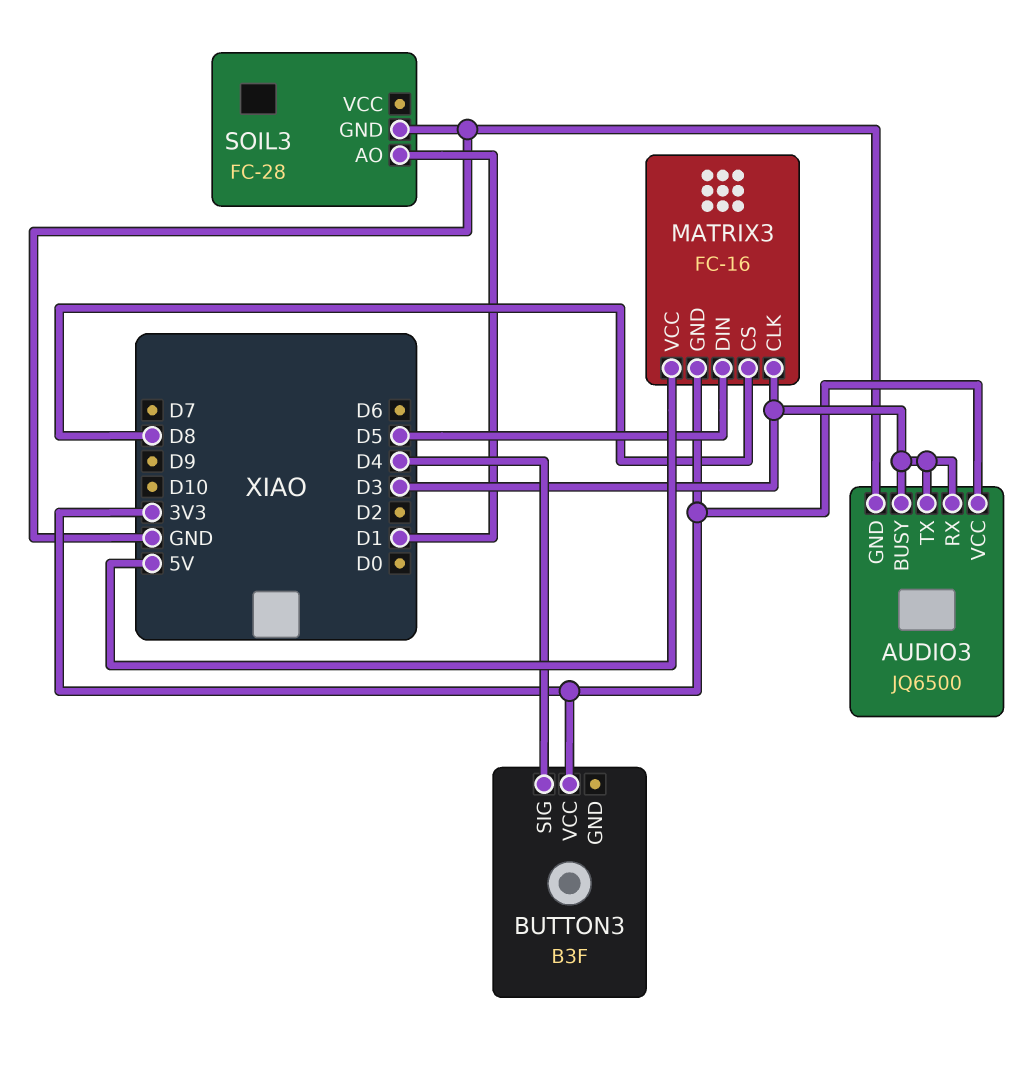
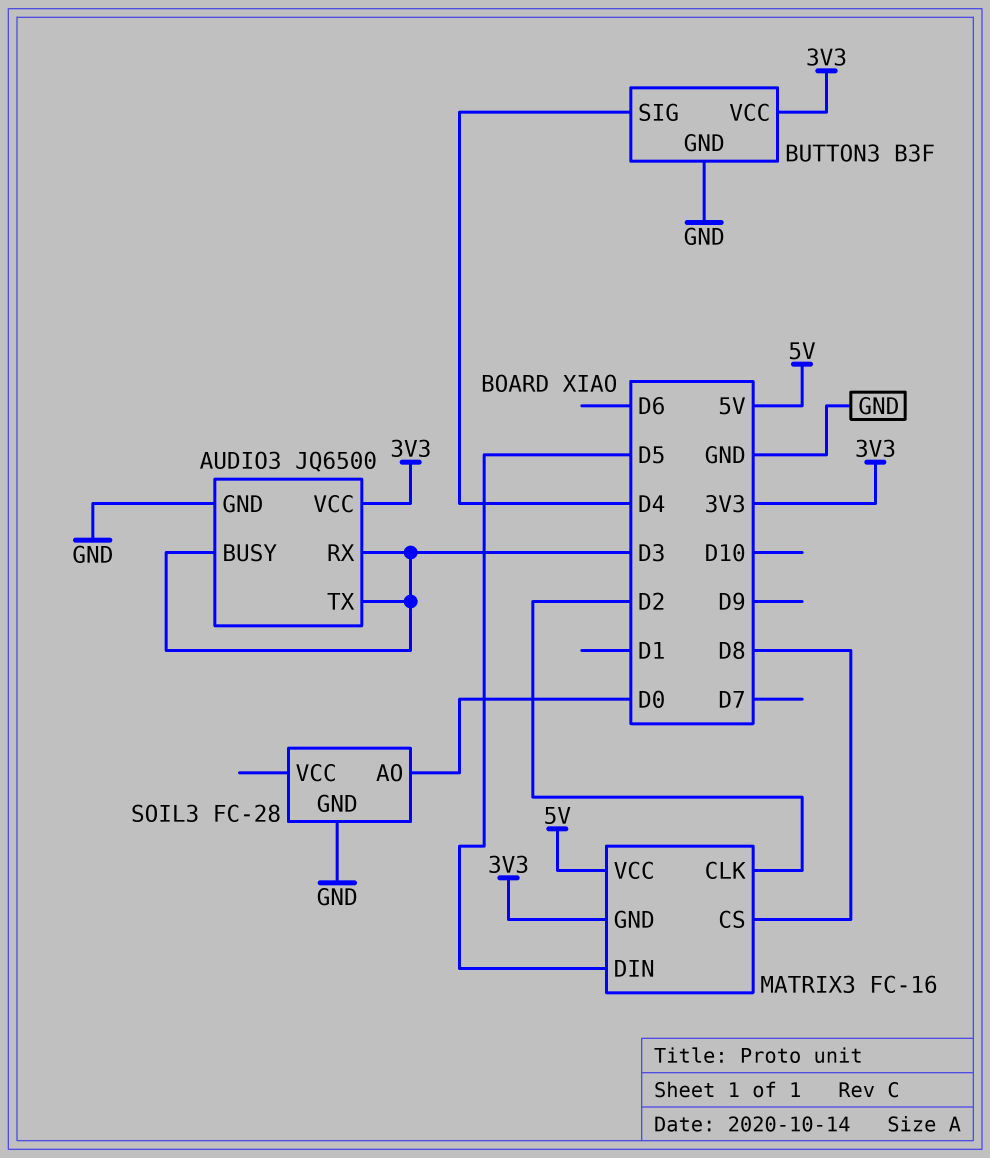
BUTTON3 pin GND: none -> GND
MATRIX3 pin CLK: D3 -> D2
SOIL3 pin AO: D1 -> D0

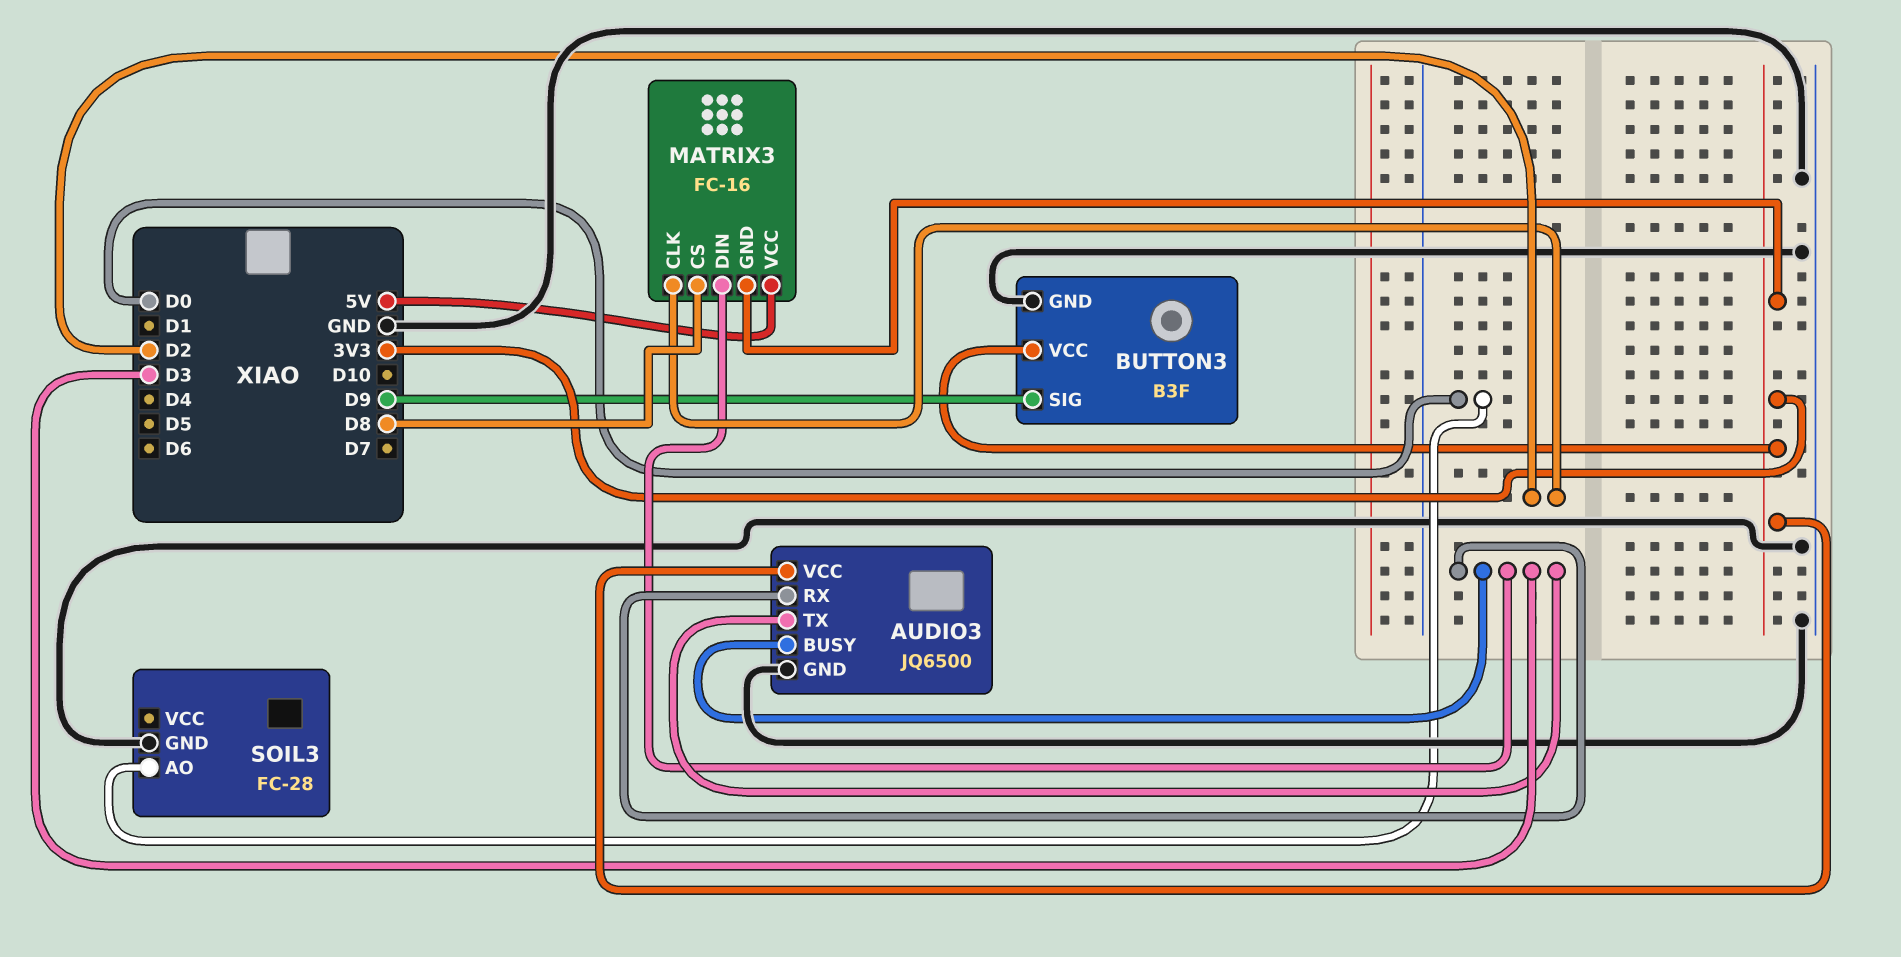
BUTTON3 pin SIG: D4 -> D9
MATRIX3 pin DIN: D5 -> D3

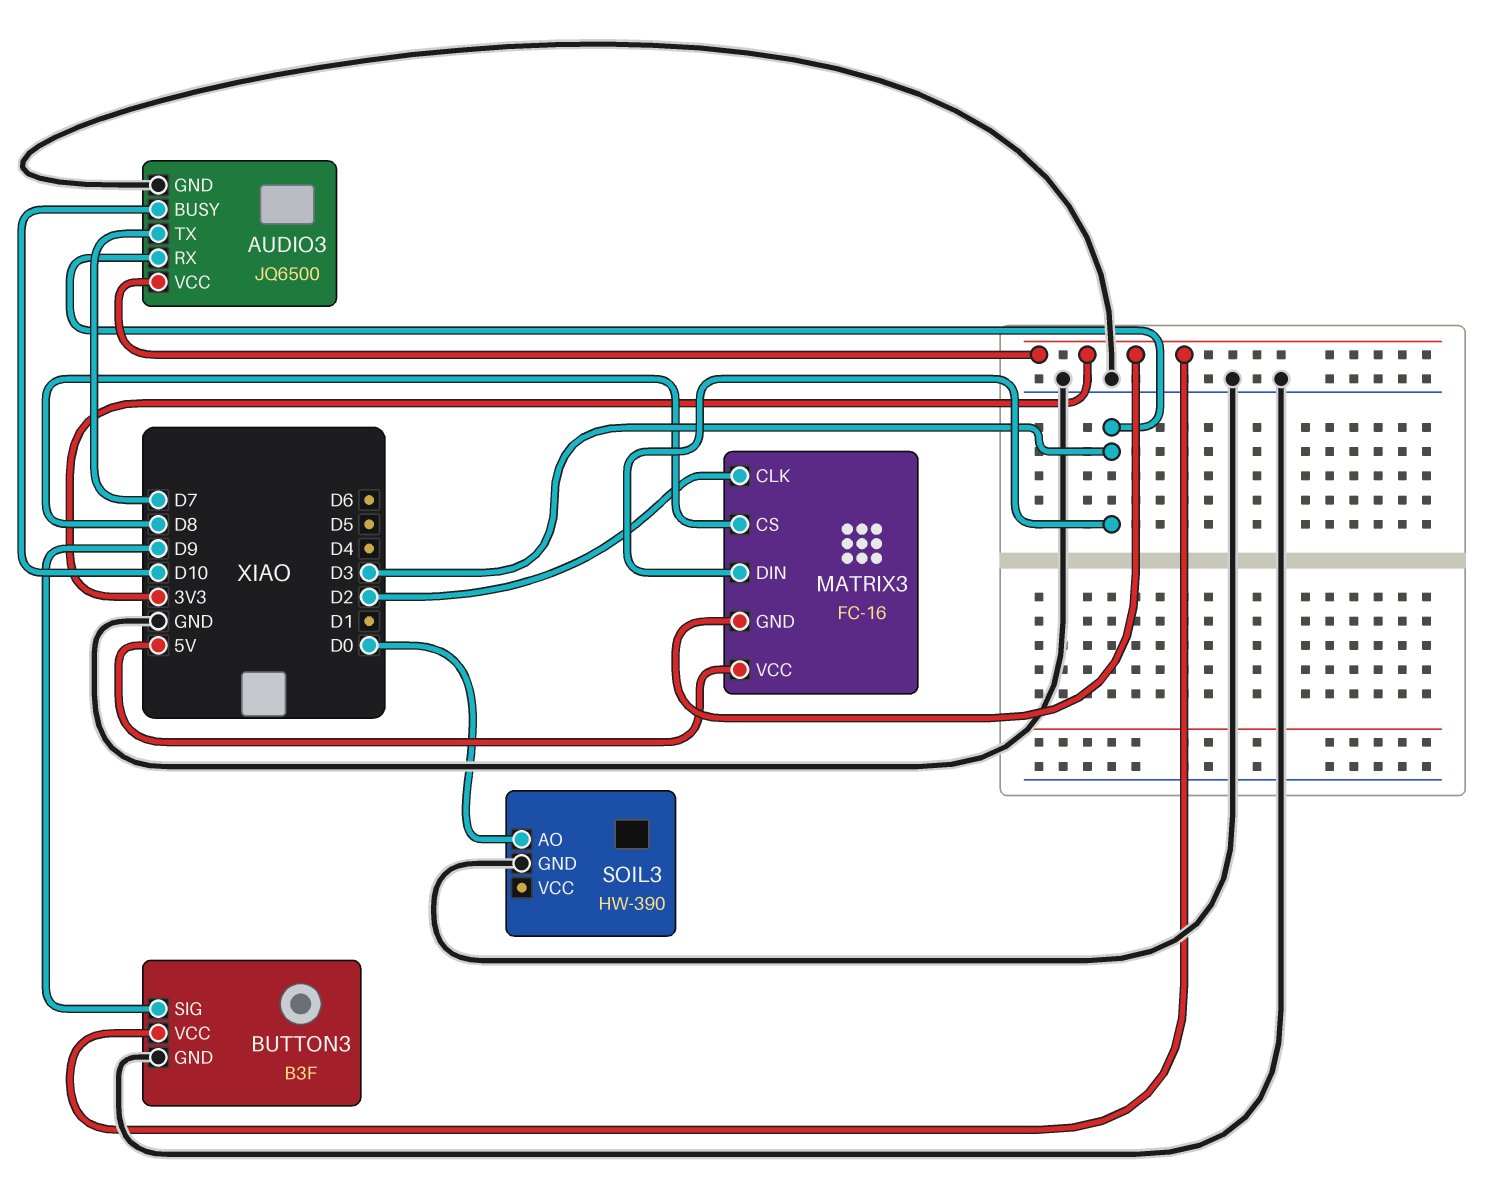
AUDIO3 pin BUSY: D3 -> D10
AUDIO3 pin TX: D3 -> D7
SOIL3: FC-28 -> HW-390

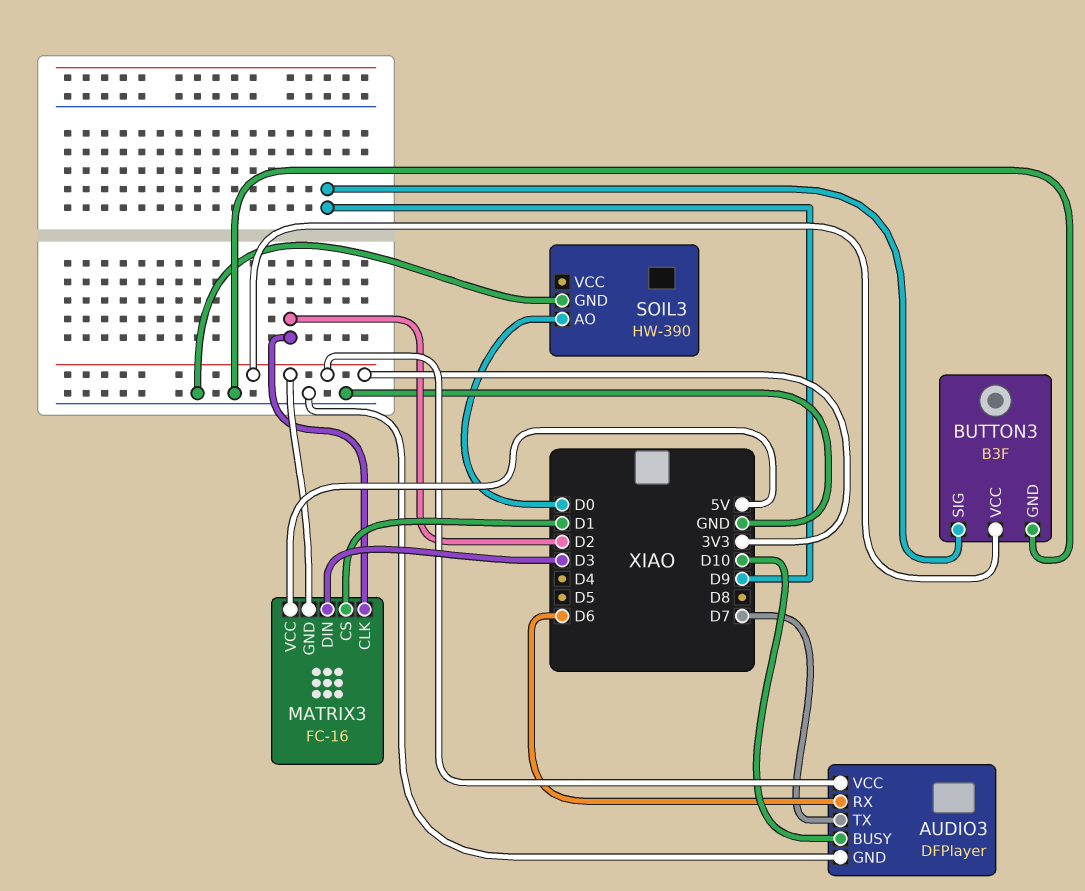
AUDIO3: JQ6500 -> DFPlayer
AUDIO3 pin RX: D3 -> D6
MATRIX3 pin CS: D8 -> D1

